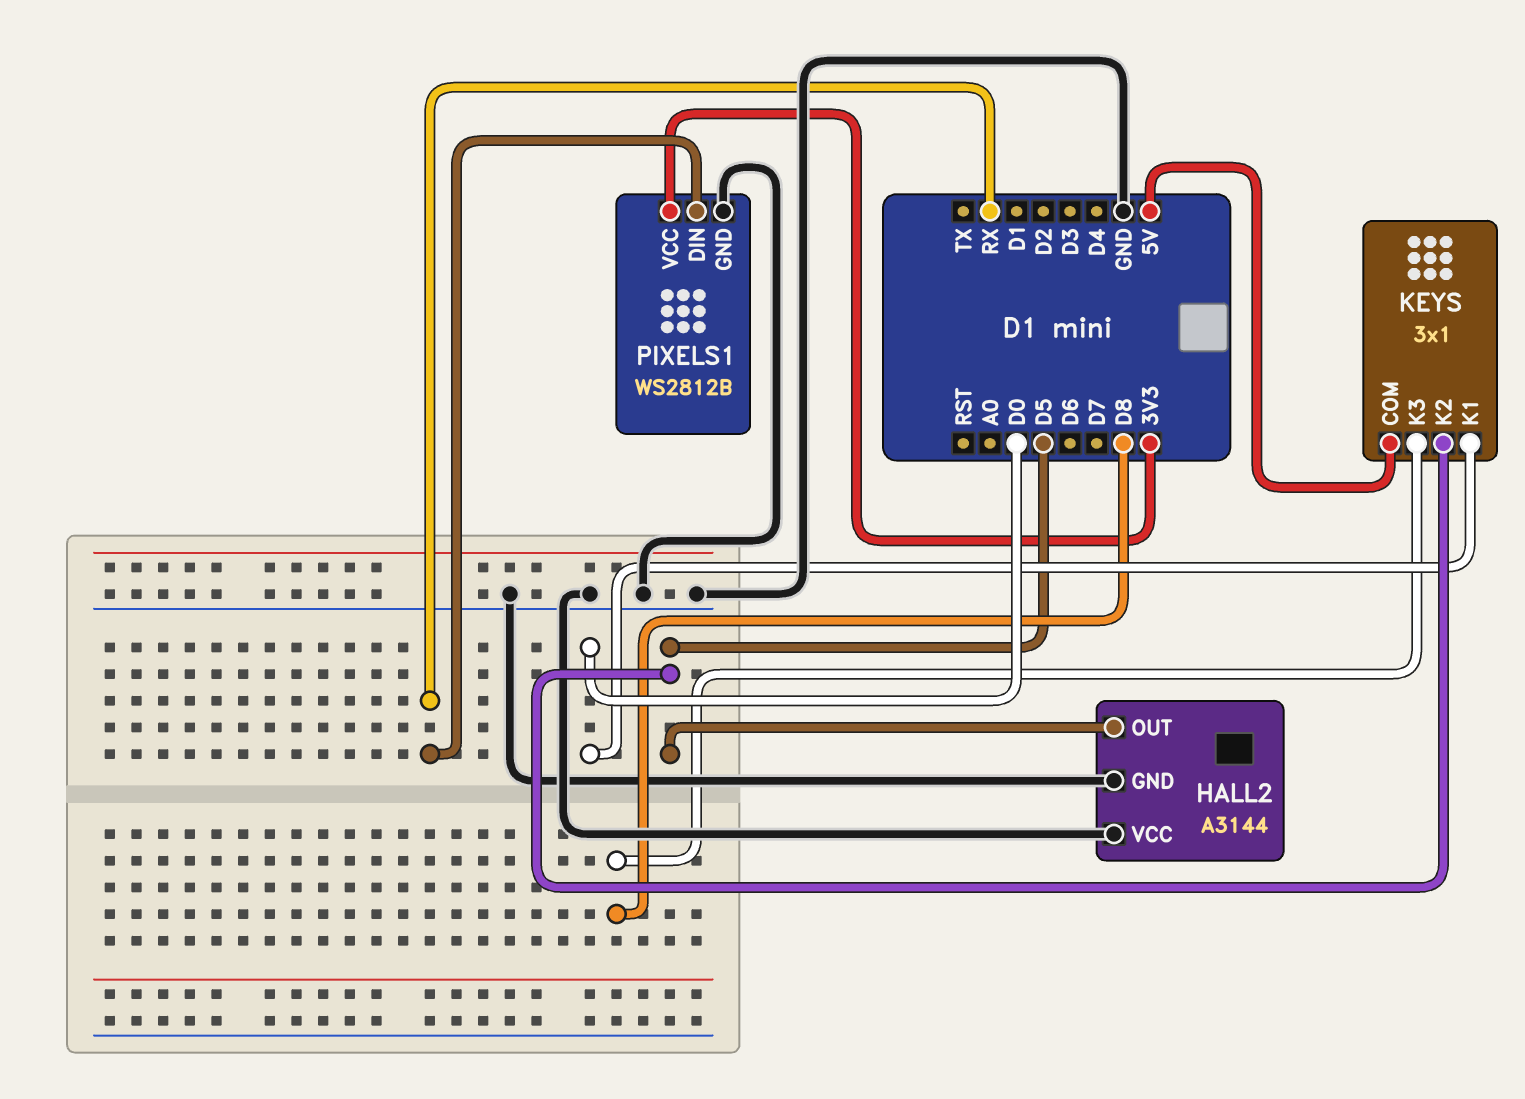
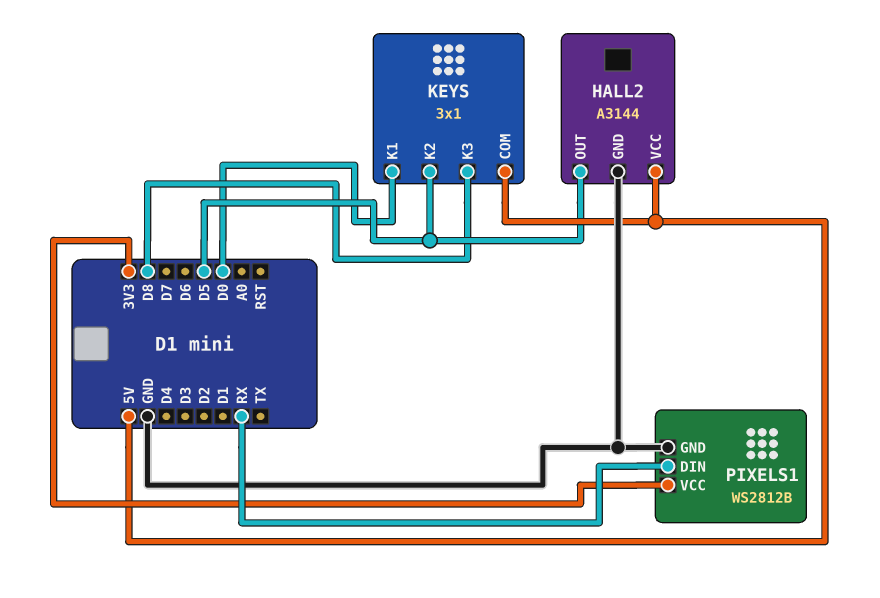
HALL2 pin VCC: GND -> 5V

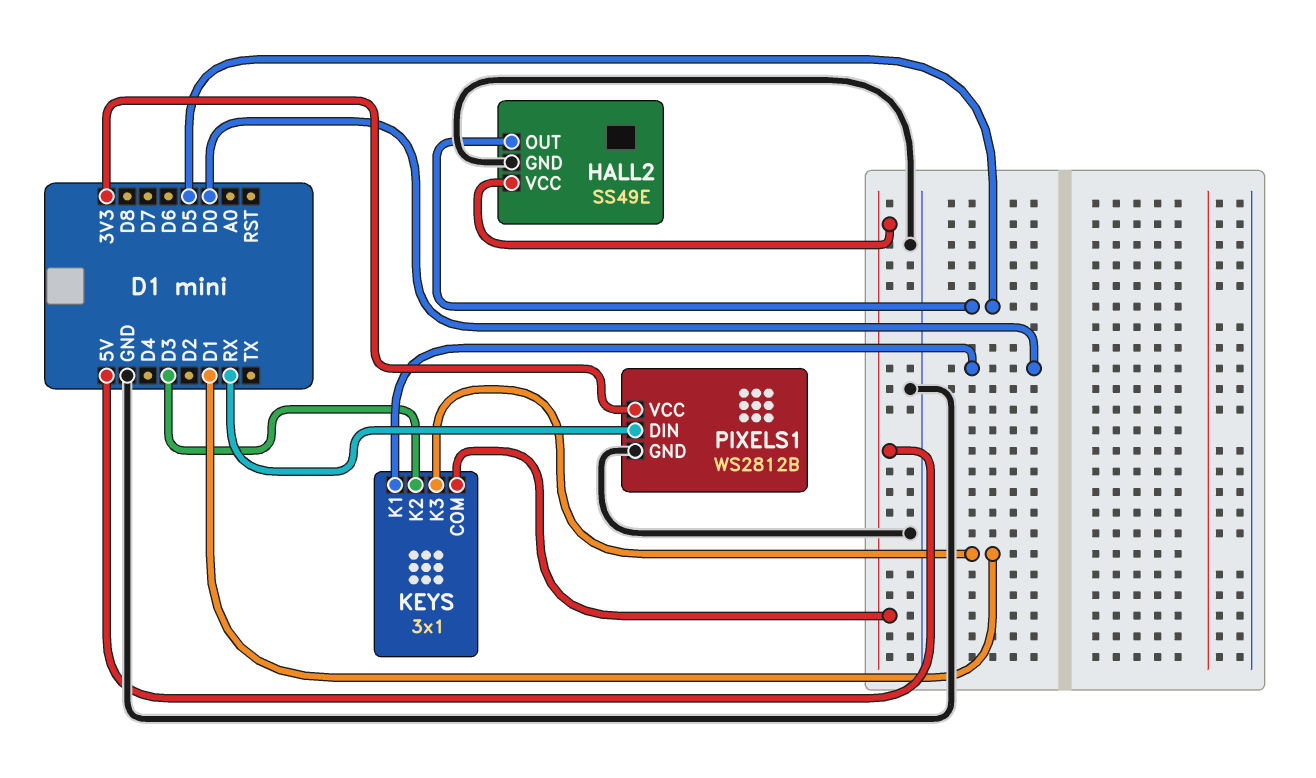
HALL2: A3144 -> SS49E
KEYS pin K2: D5 -> D3
KEYS pin K3: D8 -> D1

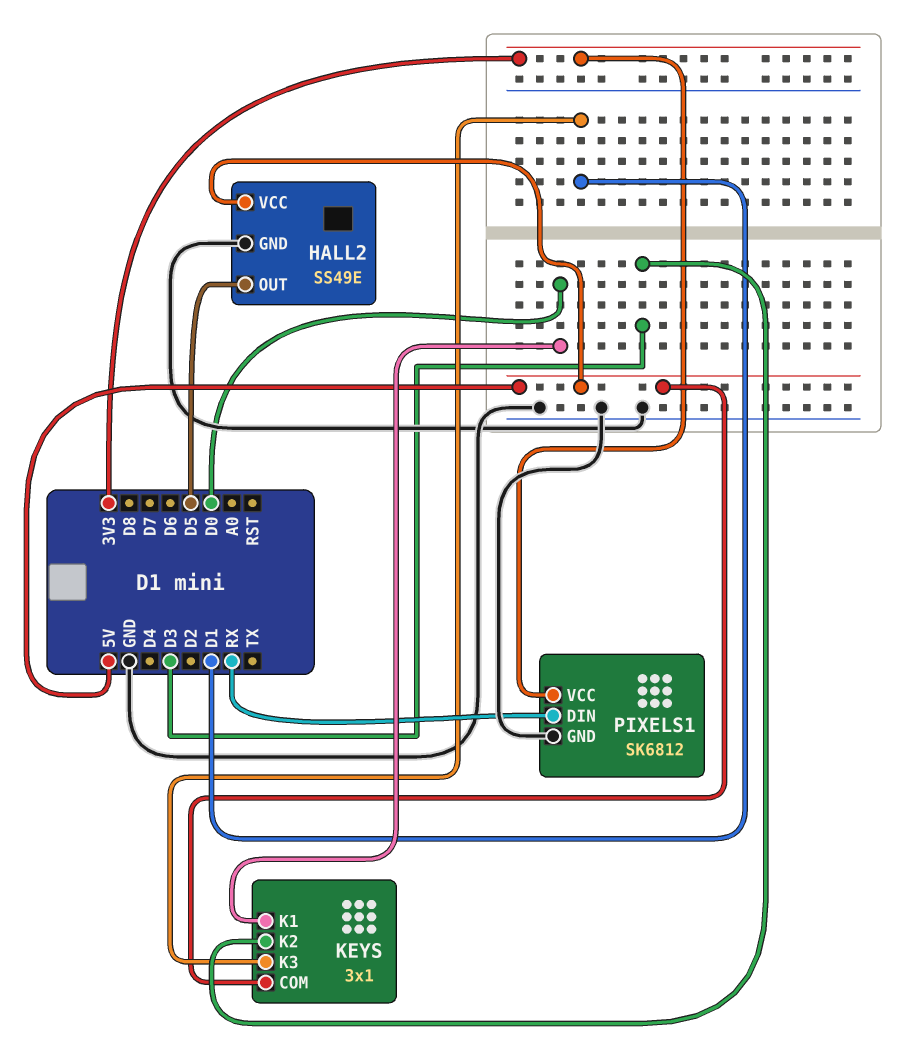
PIXELS1: WS2812B -> SK6812

